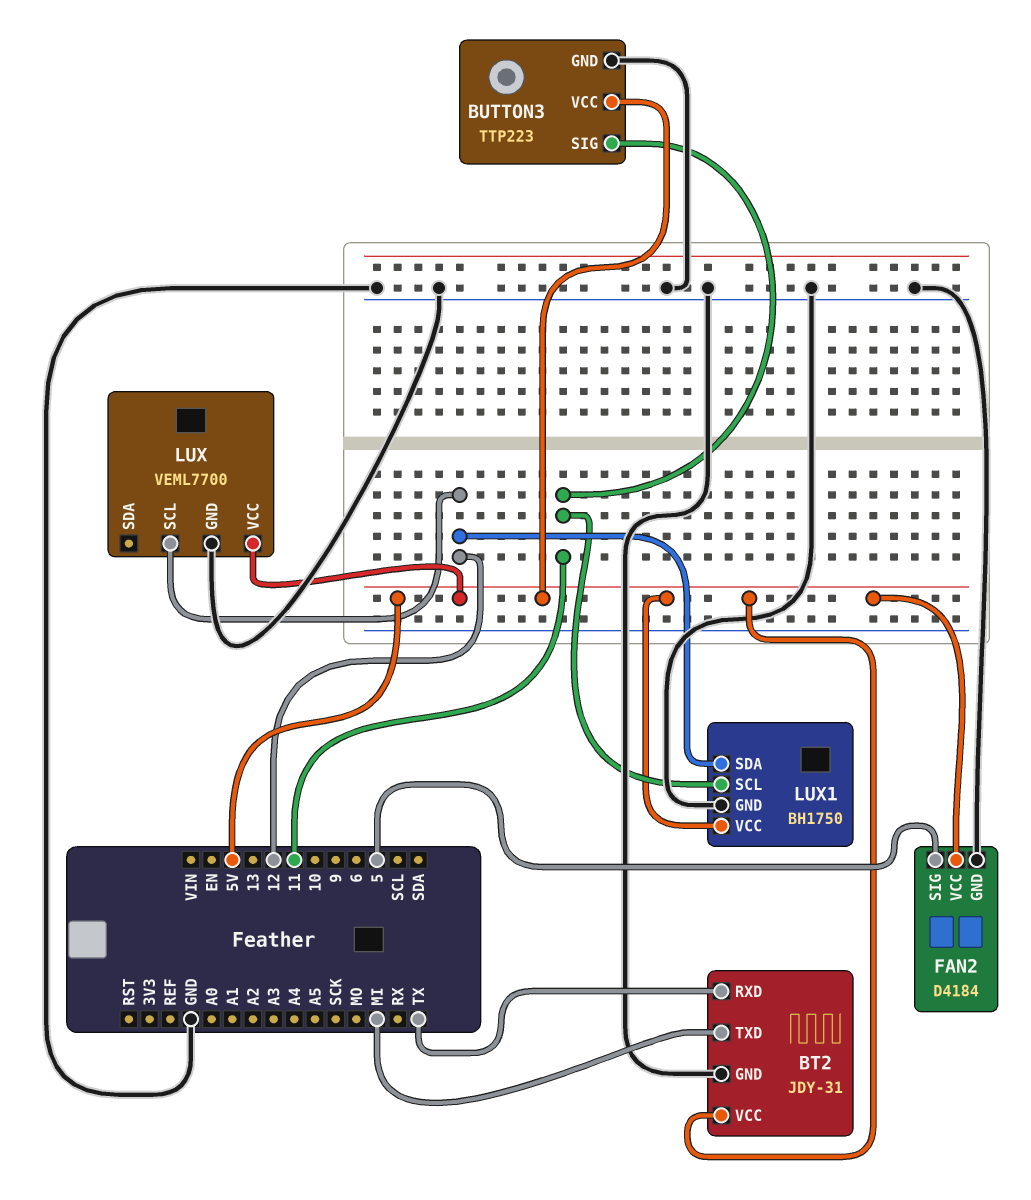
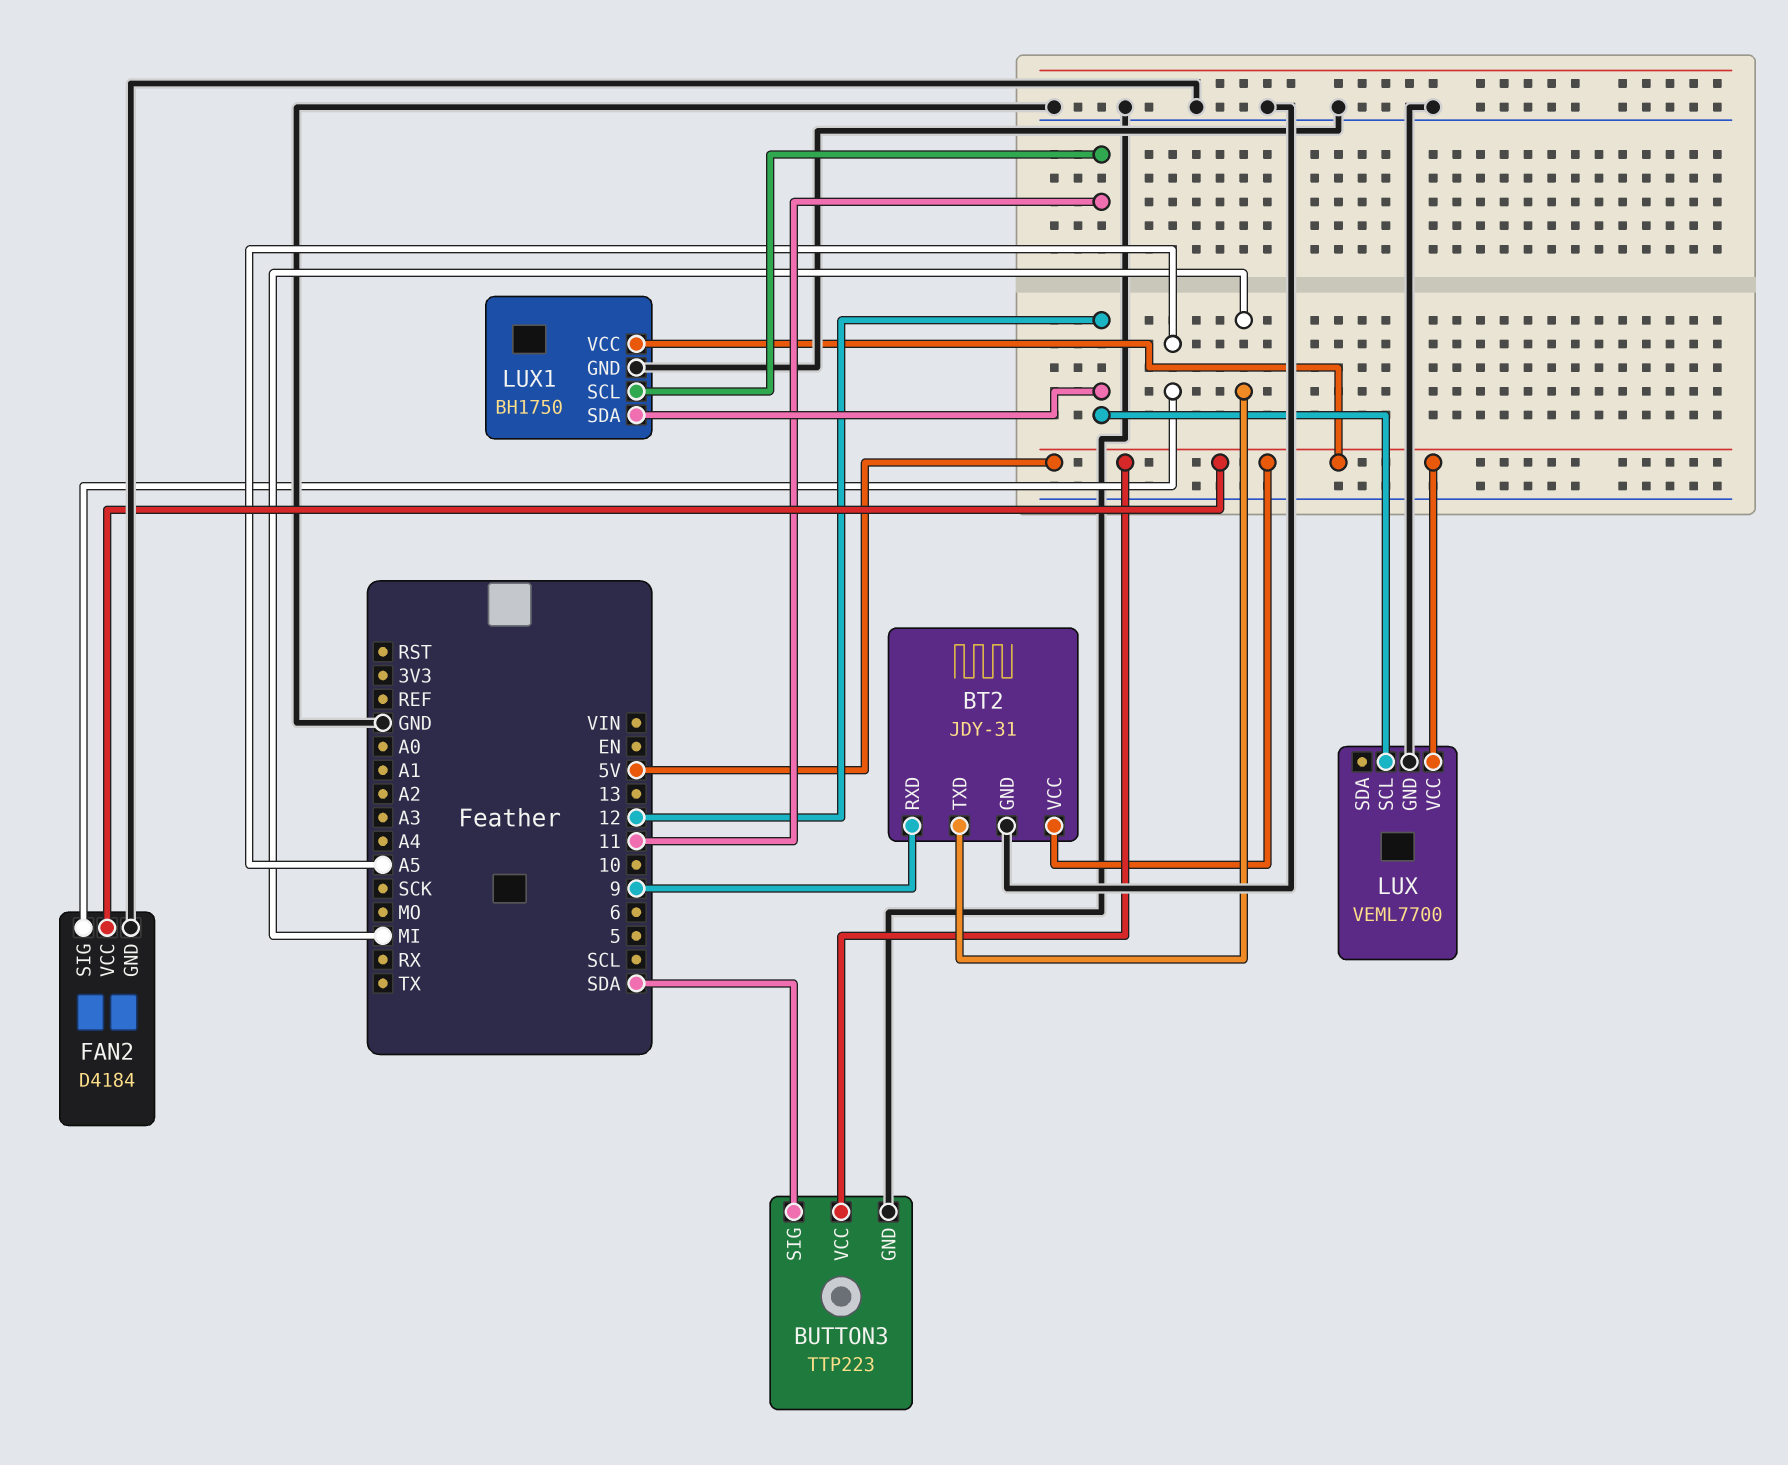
BT2 pin RXD: TX -> 9
BUTTON3 pin SIG: 11 -> SDA
FAN2 pin SIG: 5 -> A5

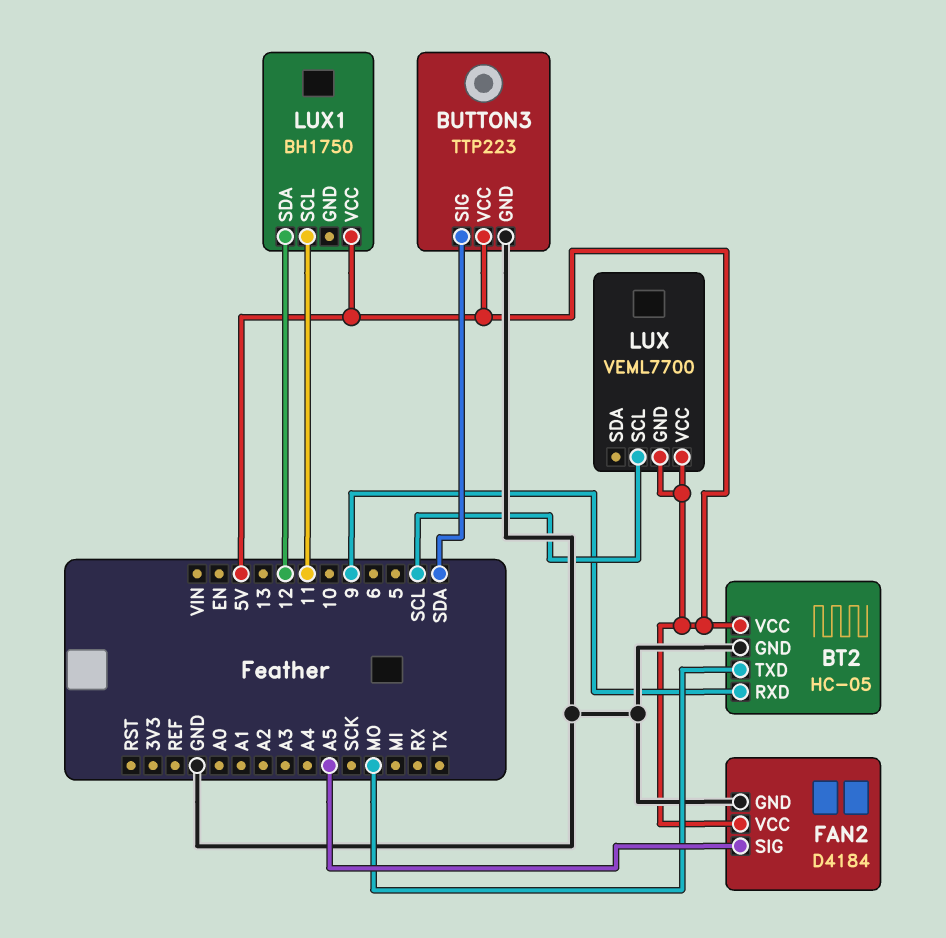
BT2: JDY-31 -> HC-05
BT2 pin TXD: MI -> MO
LUX pin GND: GND -> 5V
LUX pin SCL: 12 -> SCL
LUX1 pin GND: GND -> none

